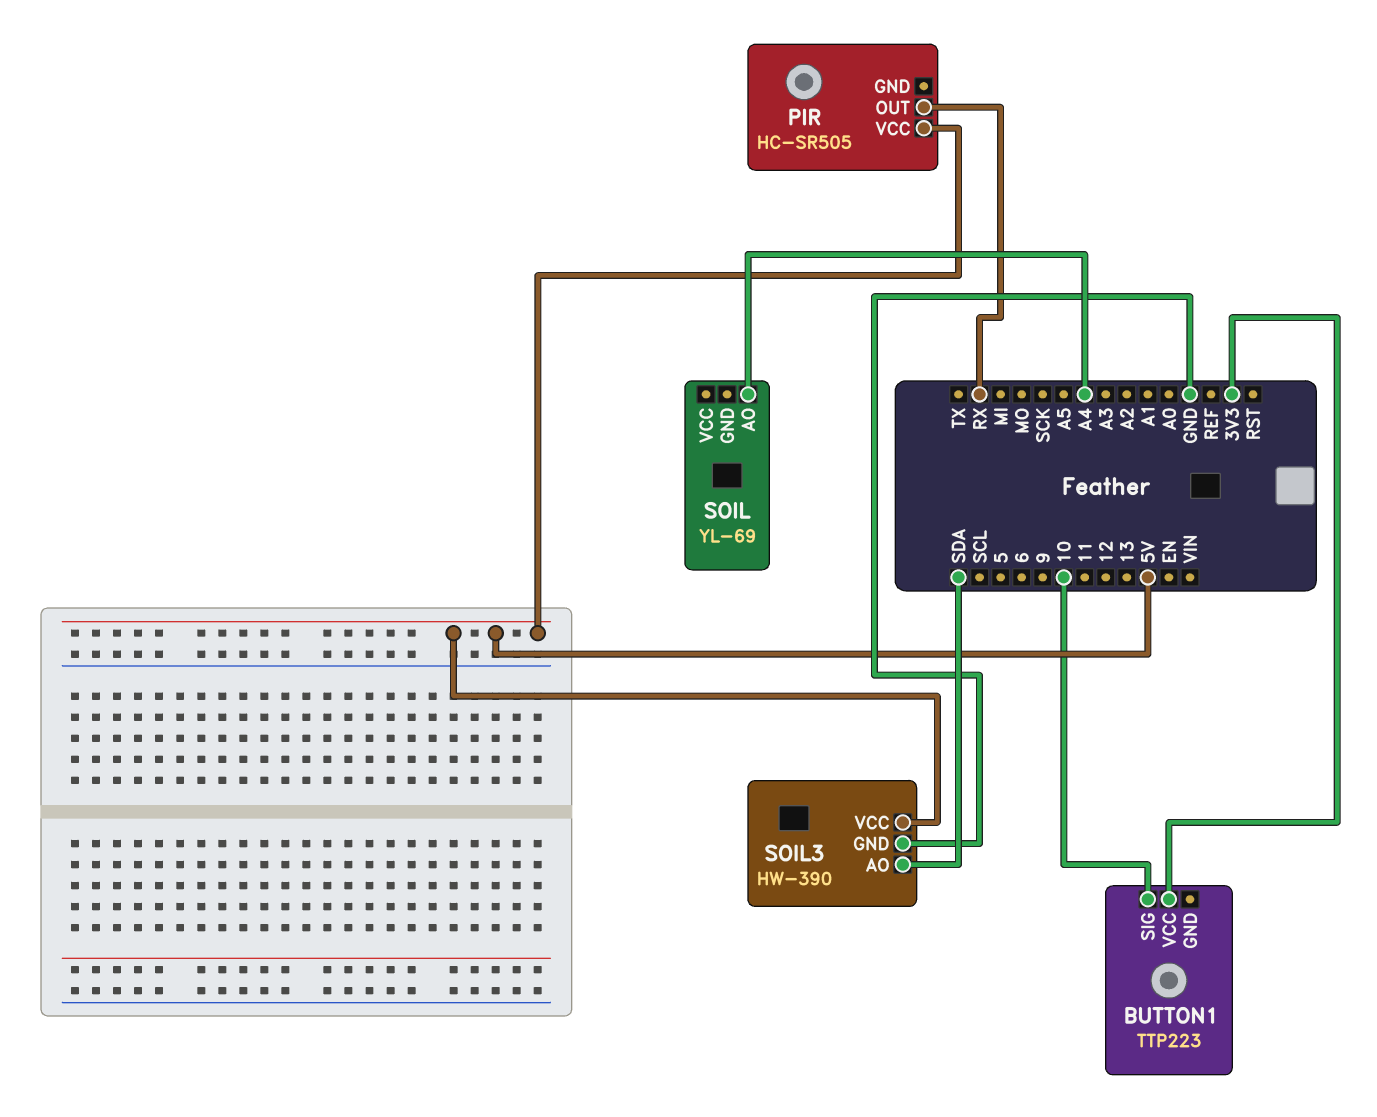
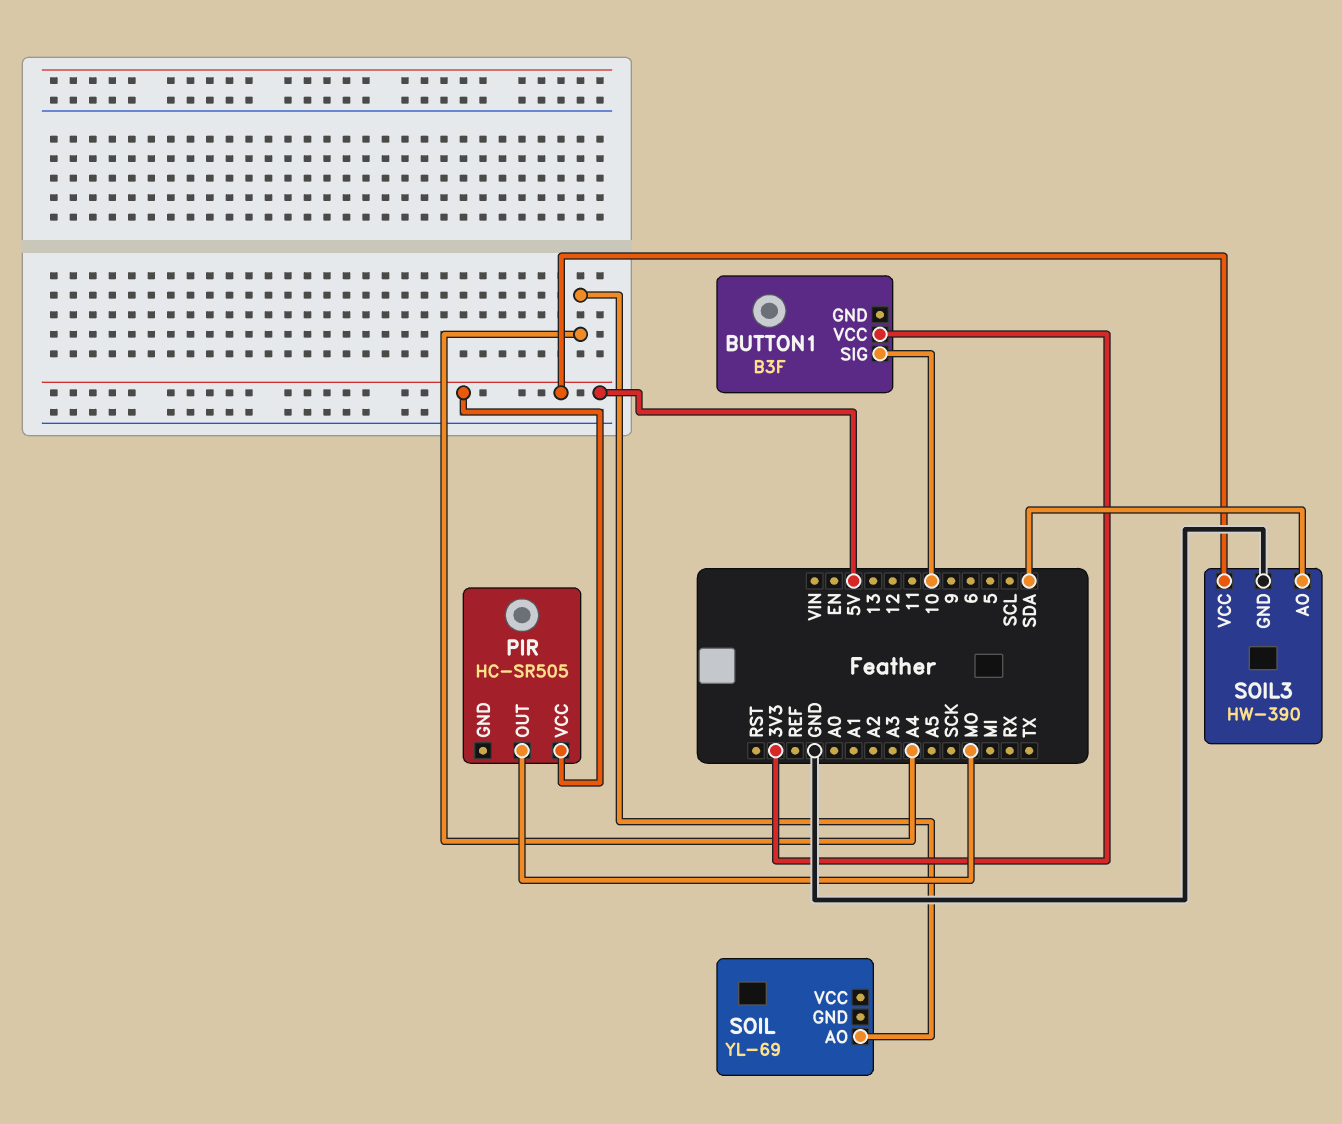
BUTTON1: TTP223 -> B3F
PIR pin OUT: RX -> MO

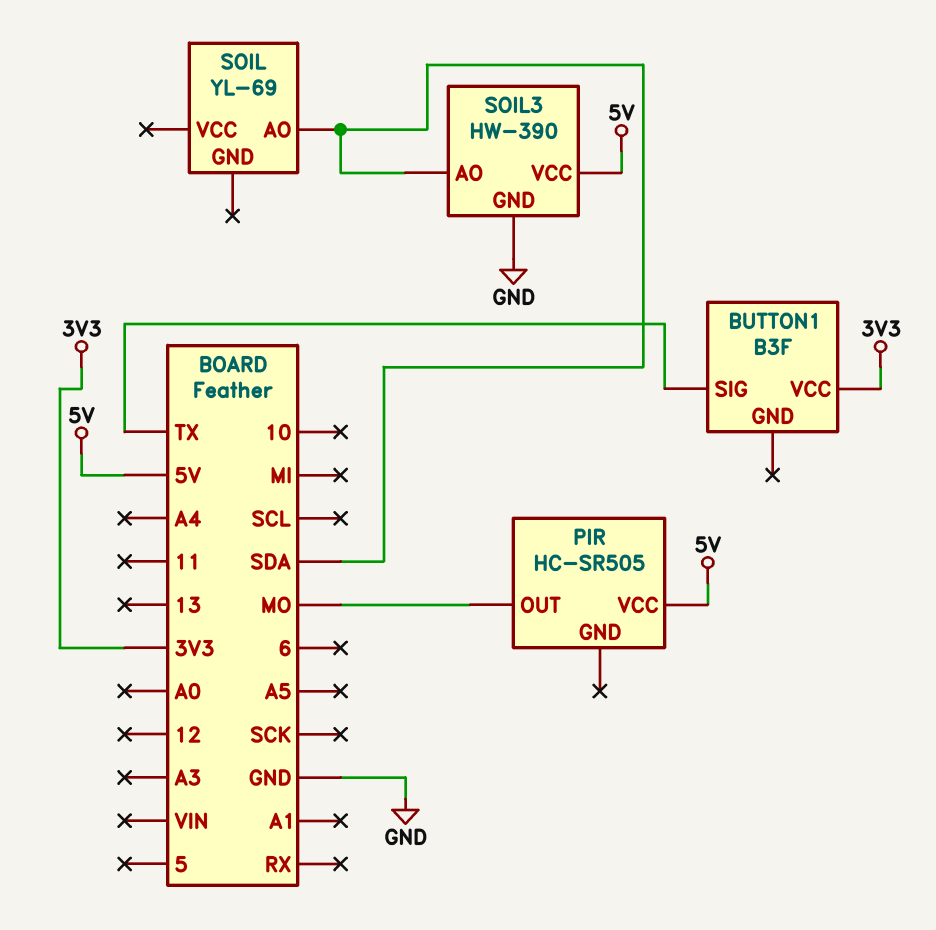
BUTTON1 pin SIG: 10 -> TX
SOIL pin AO: A4 -> SDA

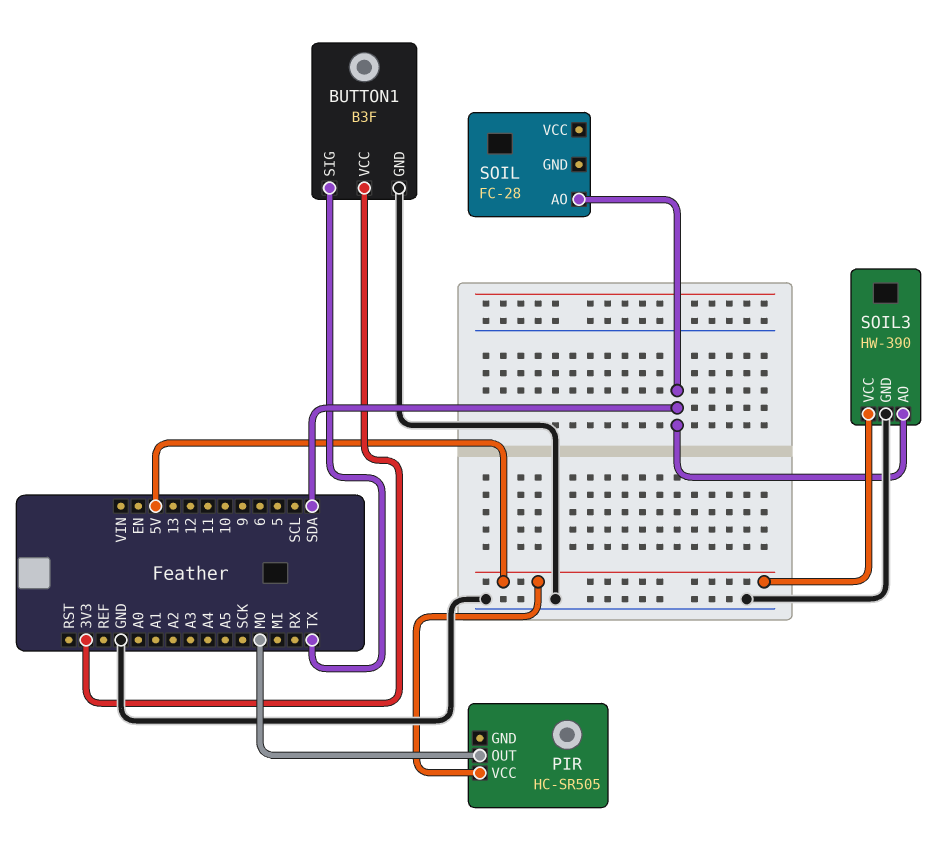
BUTTON1 pin GND: none -> GND
SOIL: YL-69 -> FC-28

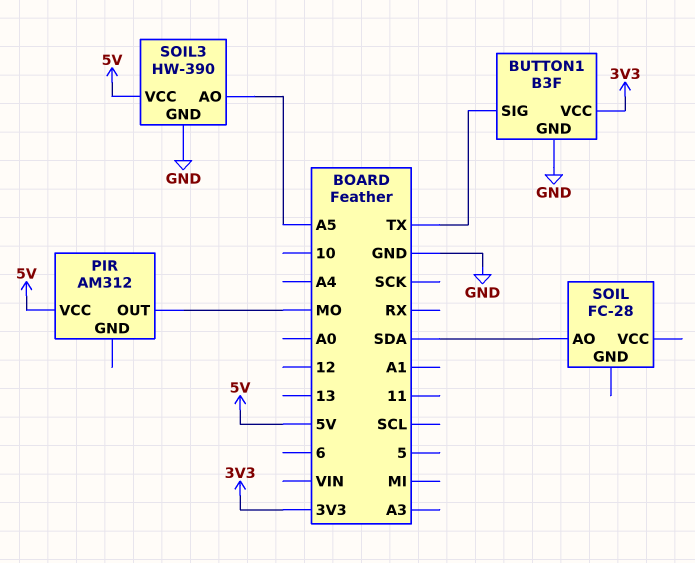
PIR: HC-SR505 -> AM312
SOIL3 pin AO: SDA -> A5

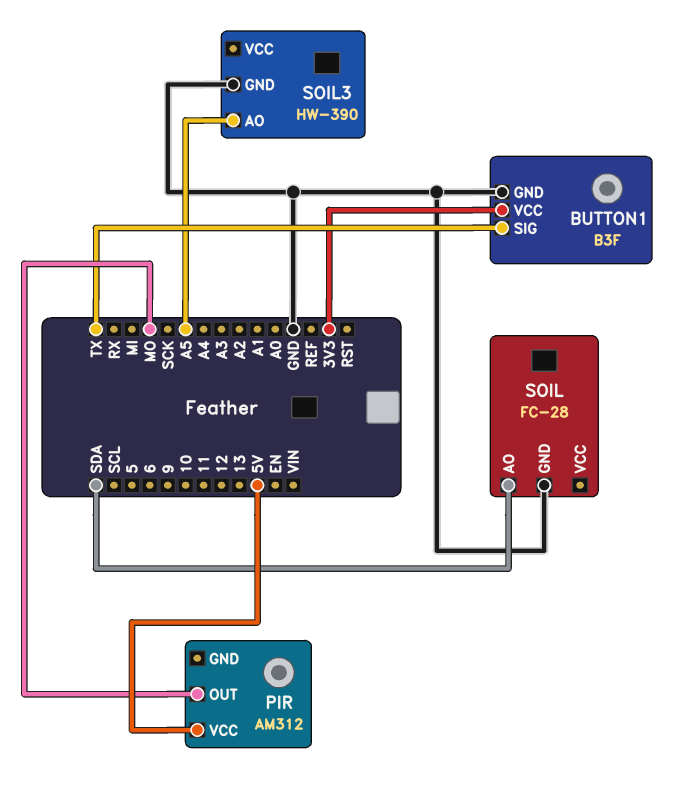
SOIL pin GND: none -> GND
SOIL3 pin VCC: 5V -> none

